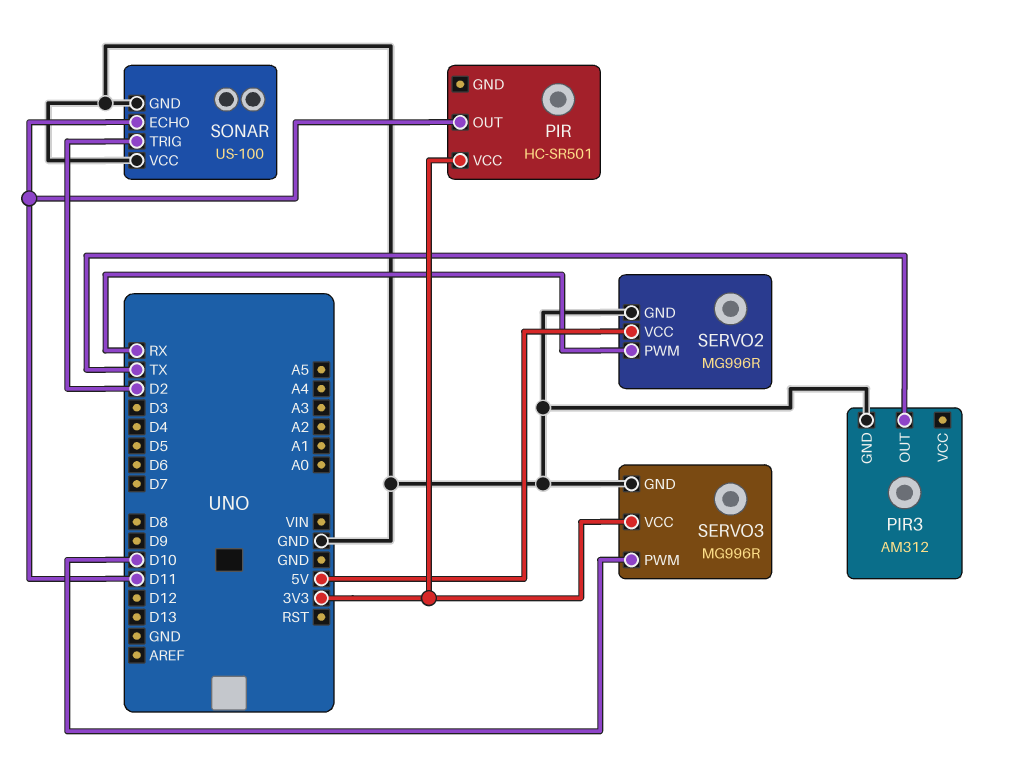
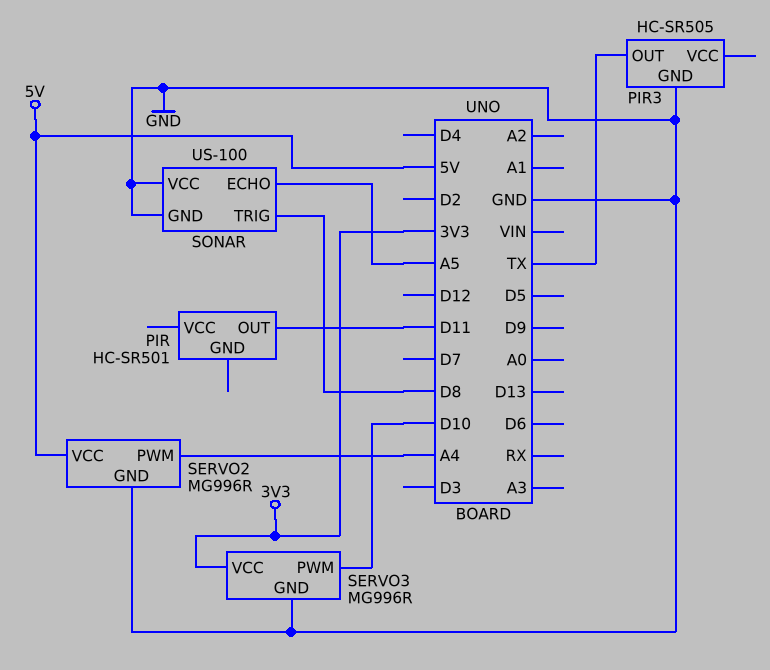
PIR pin VCC: 3V3 -> none
PIR3: AM312 -> HC-SR505
SERVO2 pin PWM: RX -> A4
SONAR pin ECHO: D11 -> A5
SONAR pin TRIG: D2 -> D8

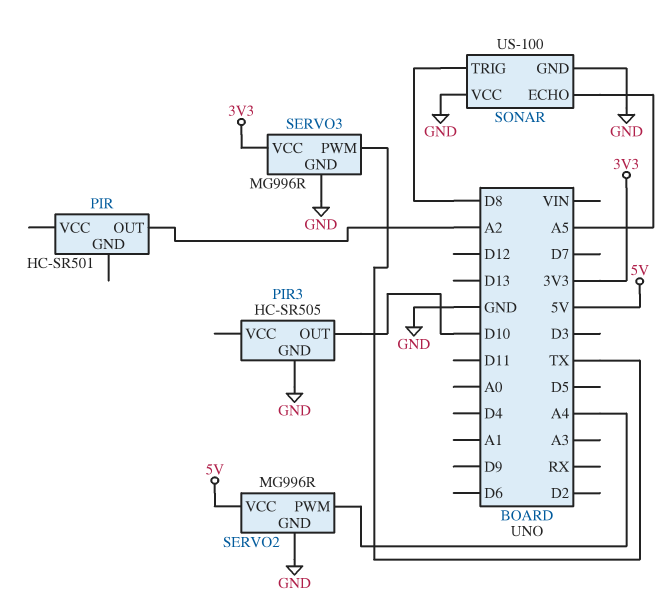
PIR pin OUT: D11 -> A2
PIR3 pin OUT: TX -> D10
SERVO3 pin PWM: D10 -> TX

